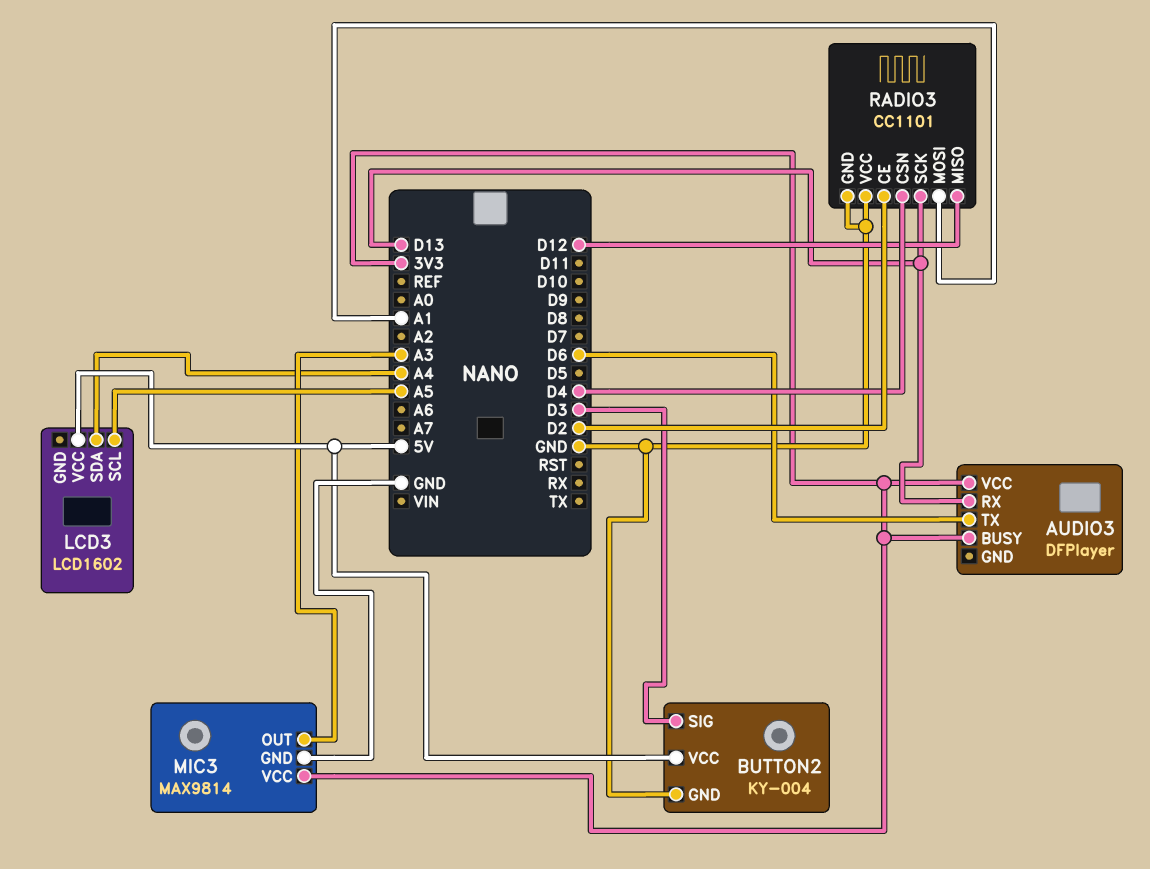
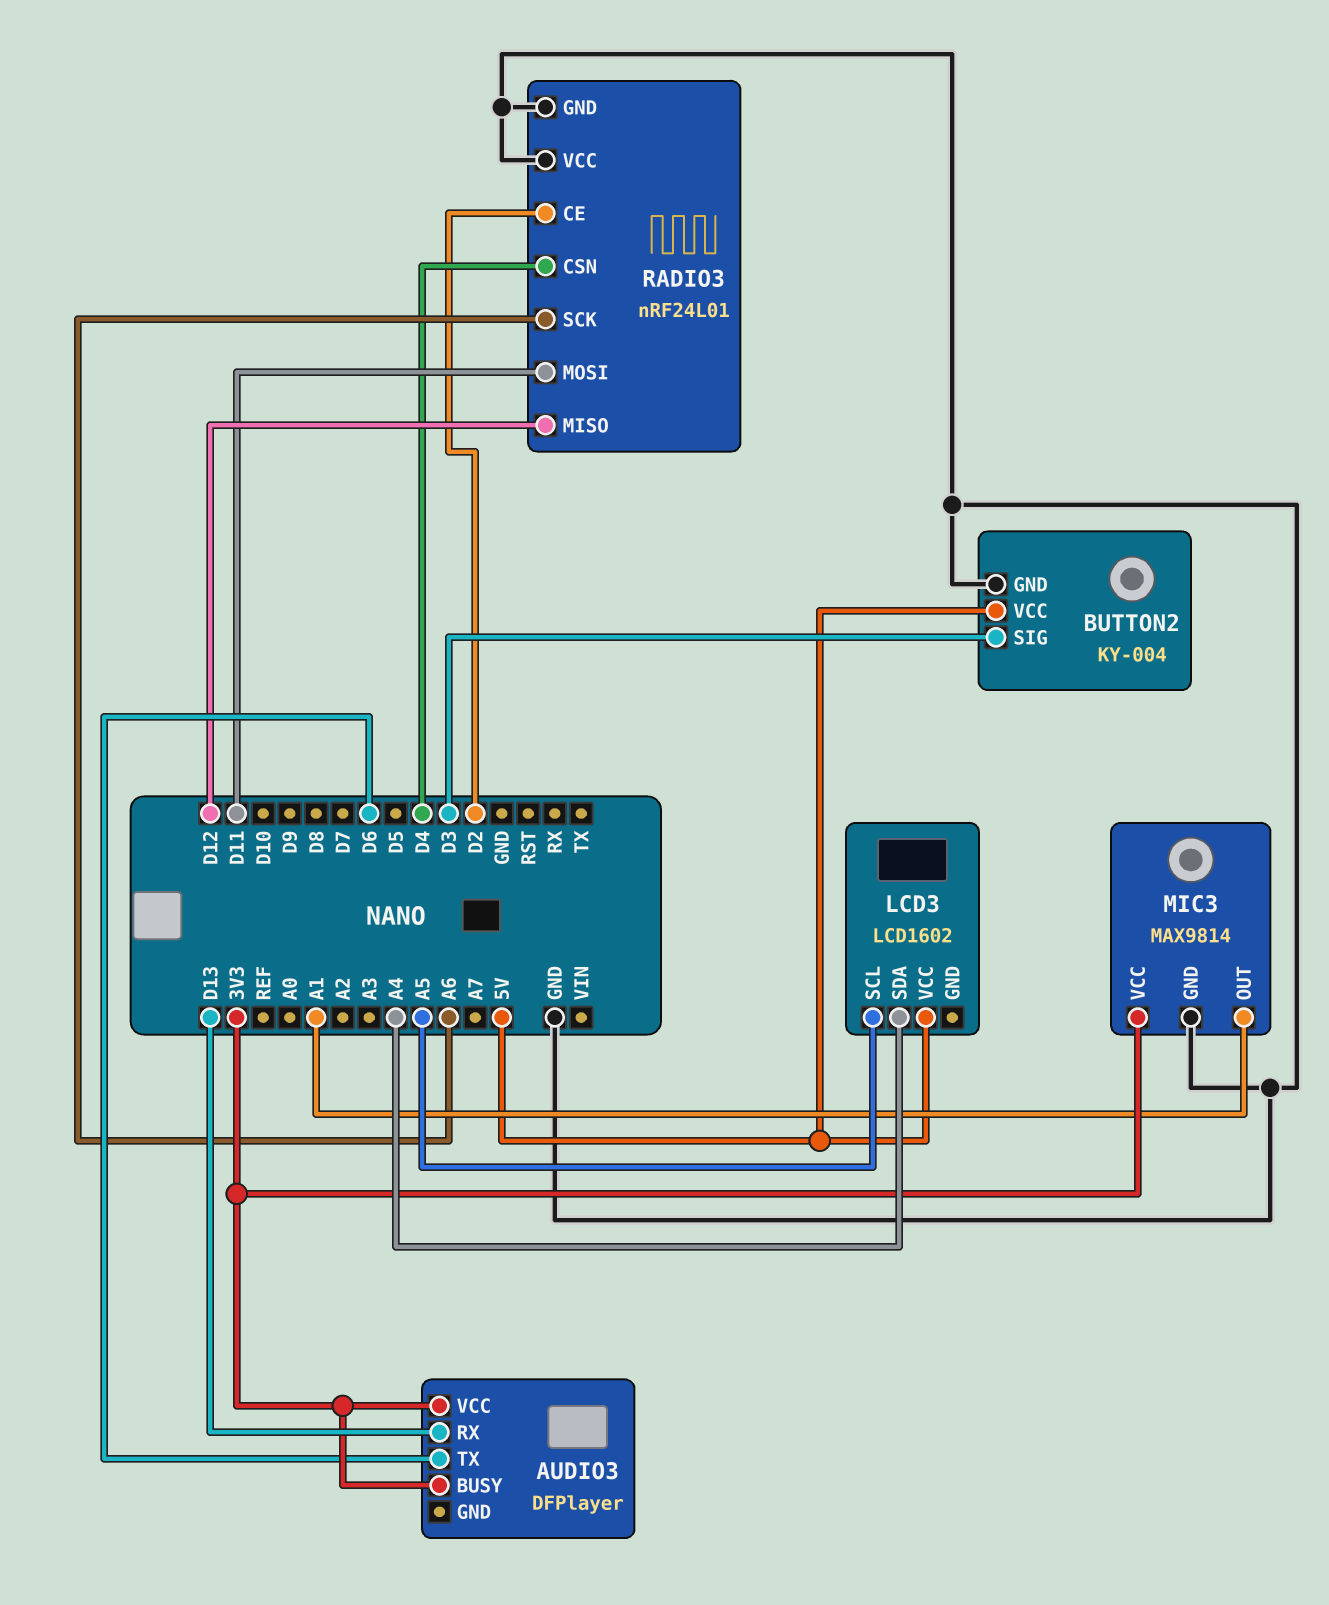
MIC3 pin OUT: A3 -> A1
RADIO3: CC1101 -> nRF24L01
RADIO3 pin MOSI: A1 -> D11
RADIO3 pin SCK: D13 -> A6

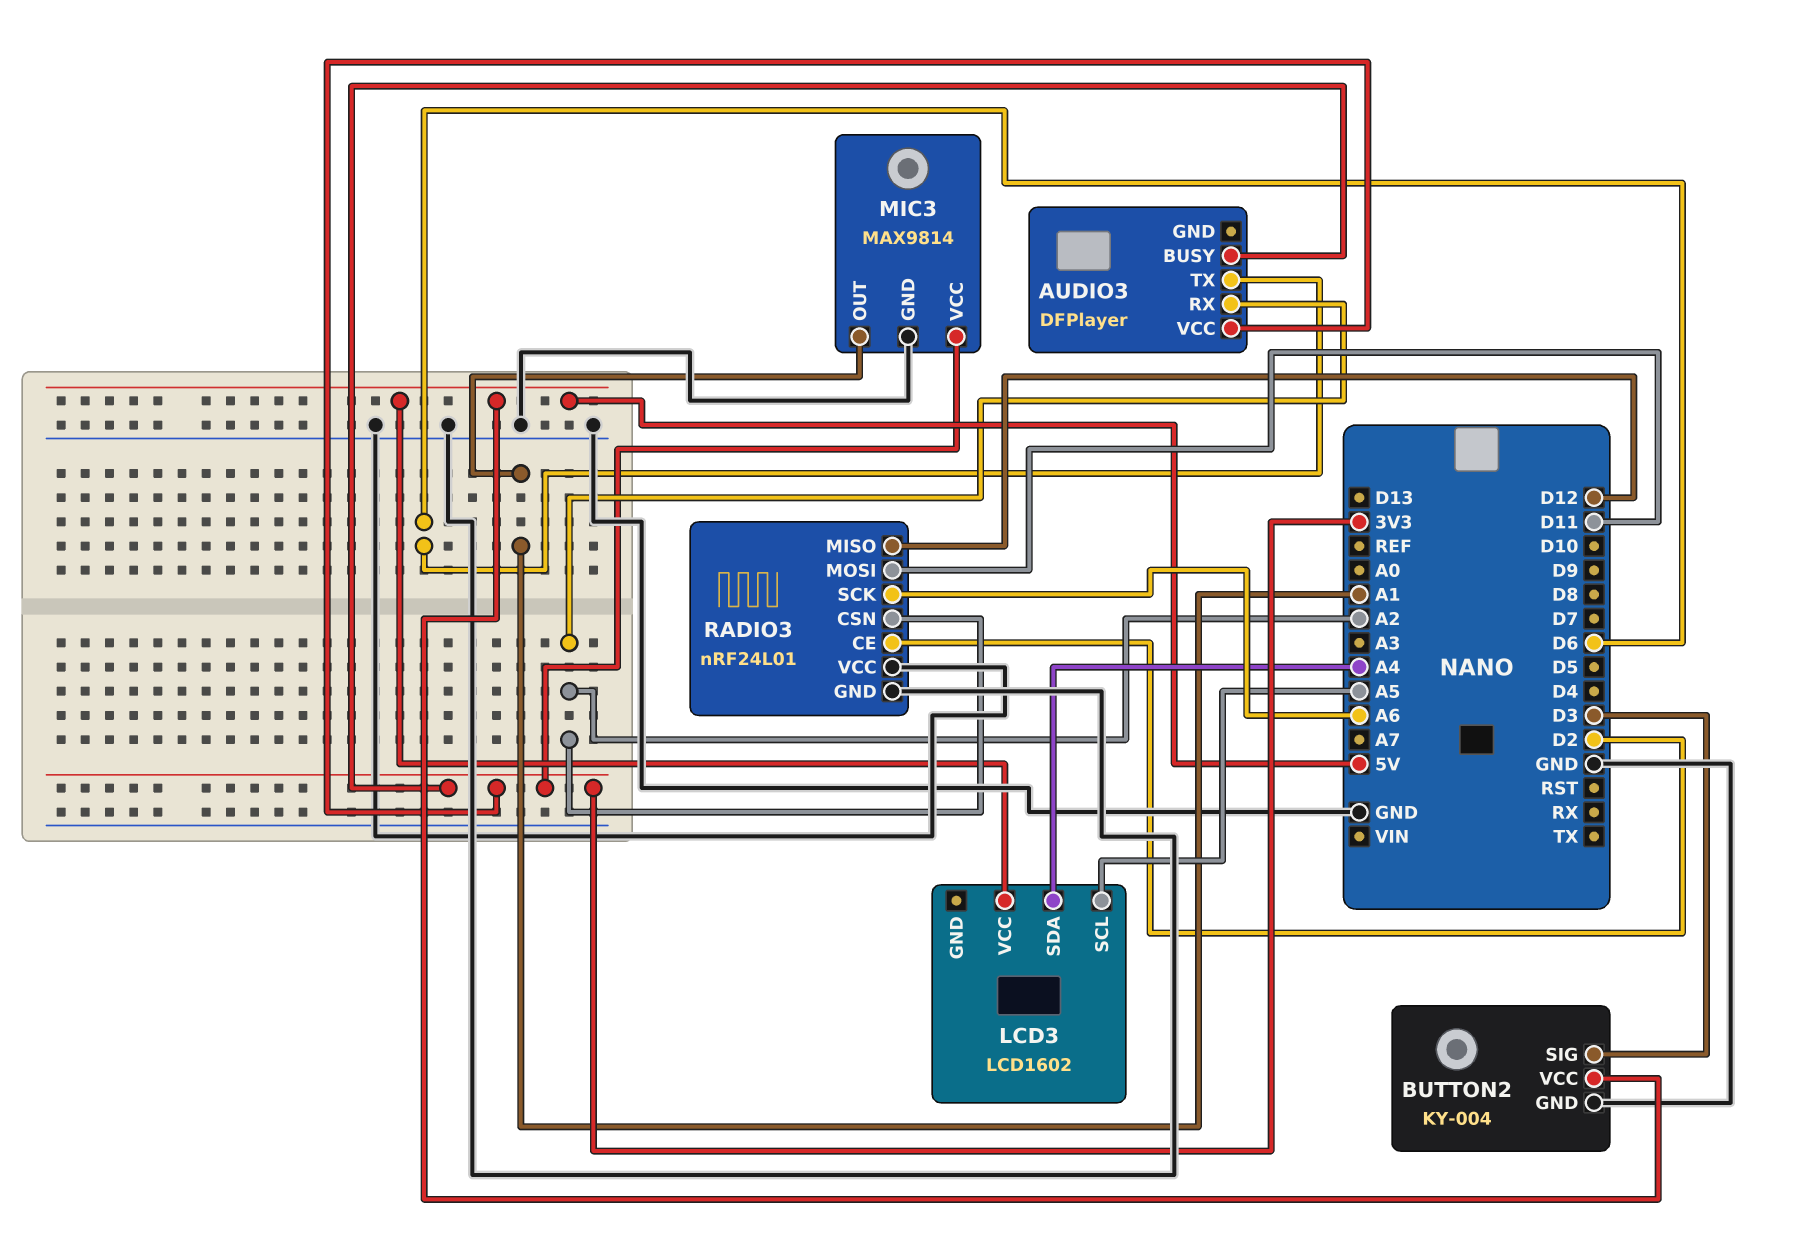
AUDIO3 pin RX: D13 -> A2
RADIO3 pin CSN: D4 -> A2

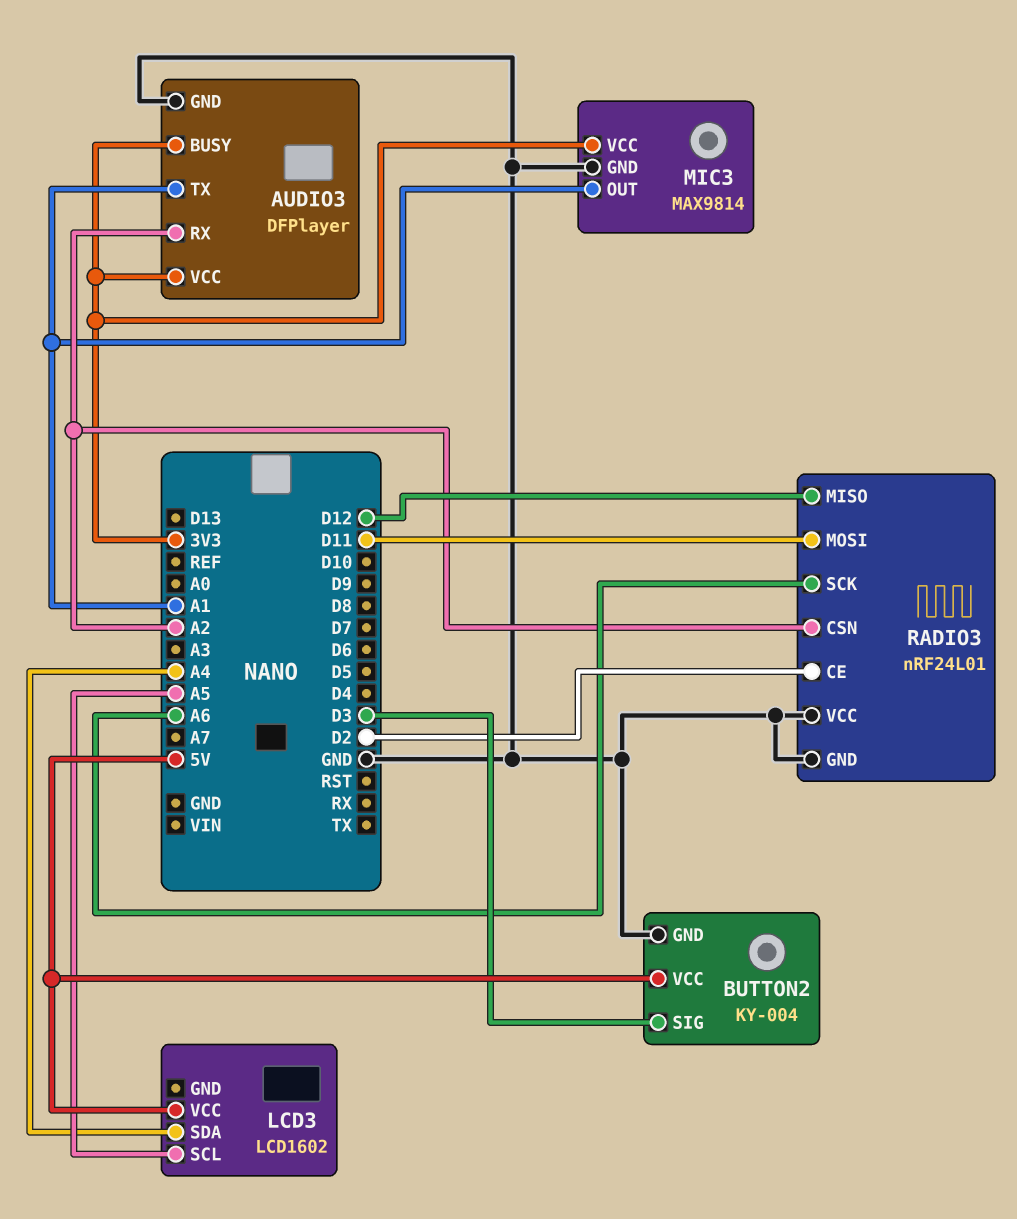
AUDIO3 pin GND: none -> GND
AUDIO3 pin TX: D6 -> A1

